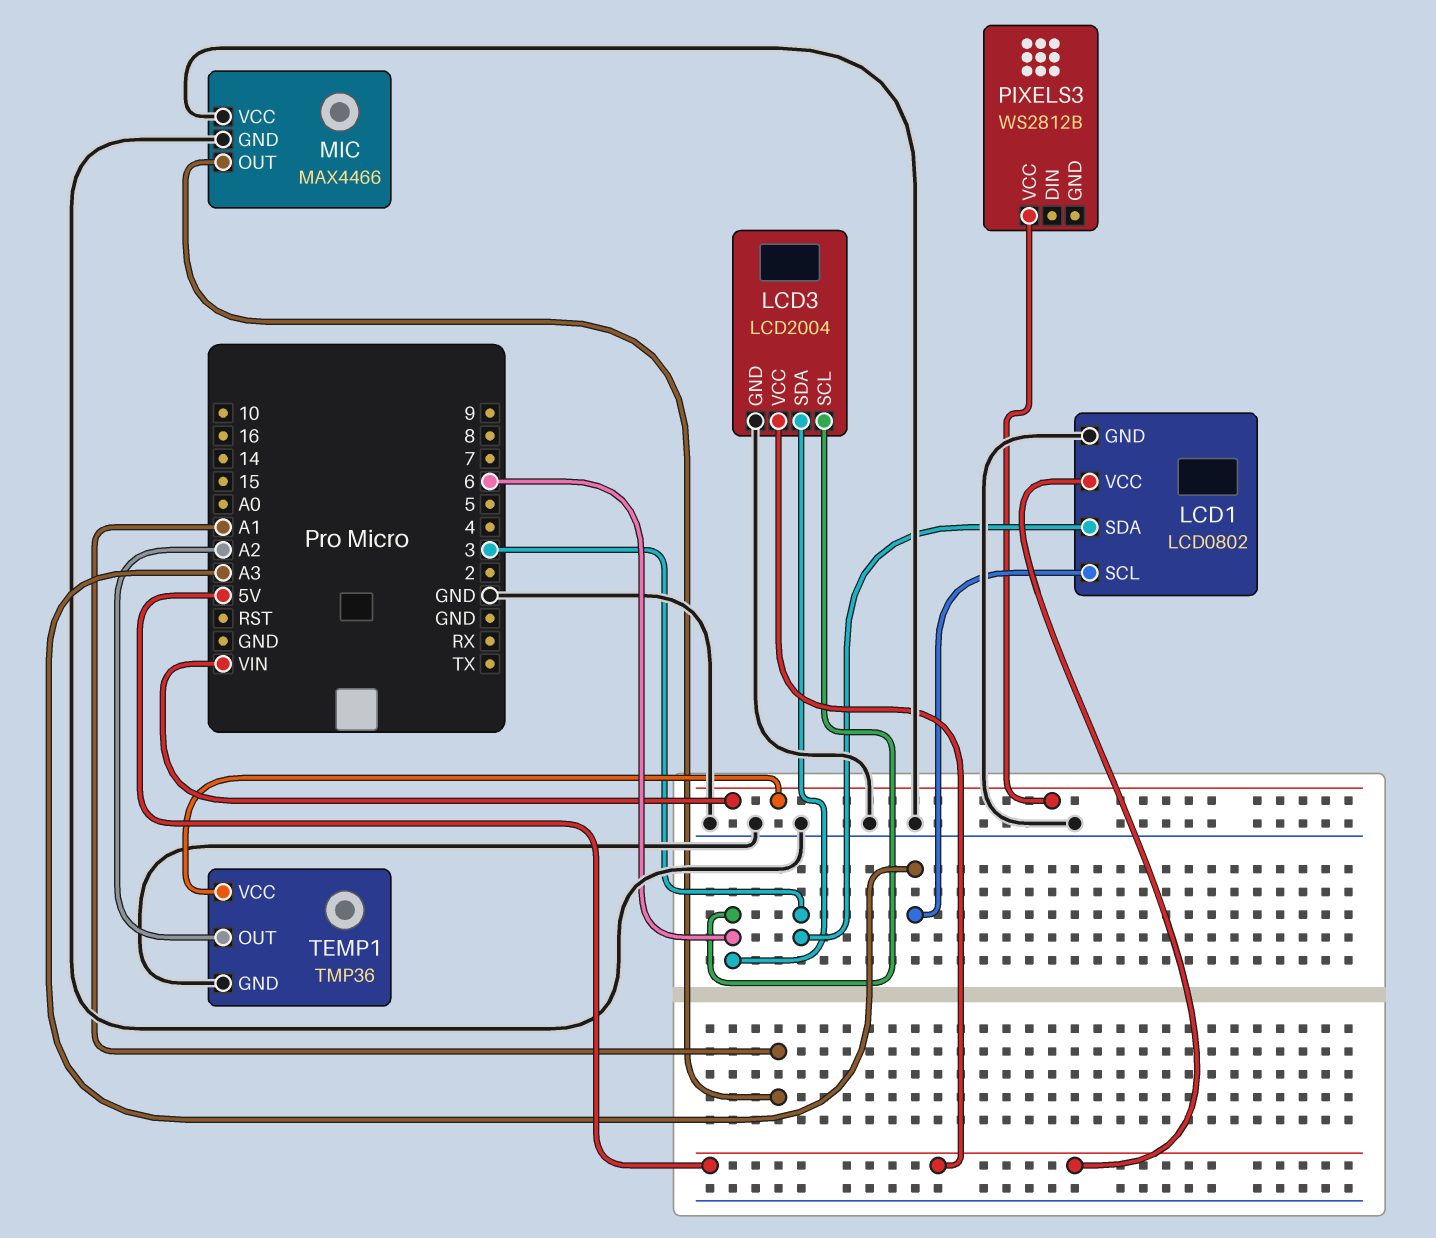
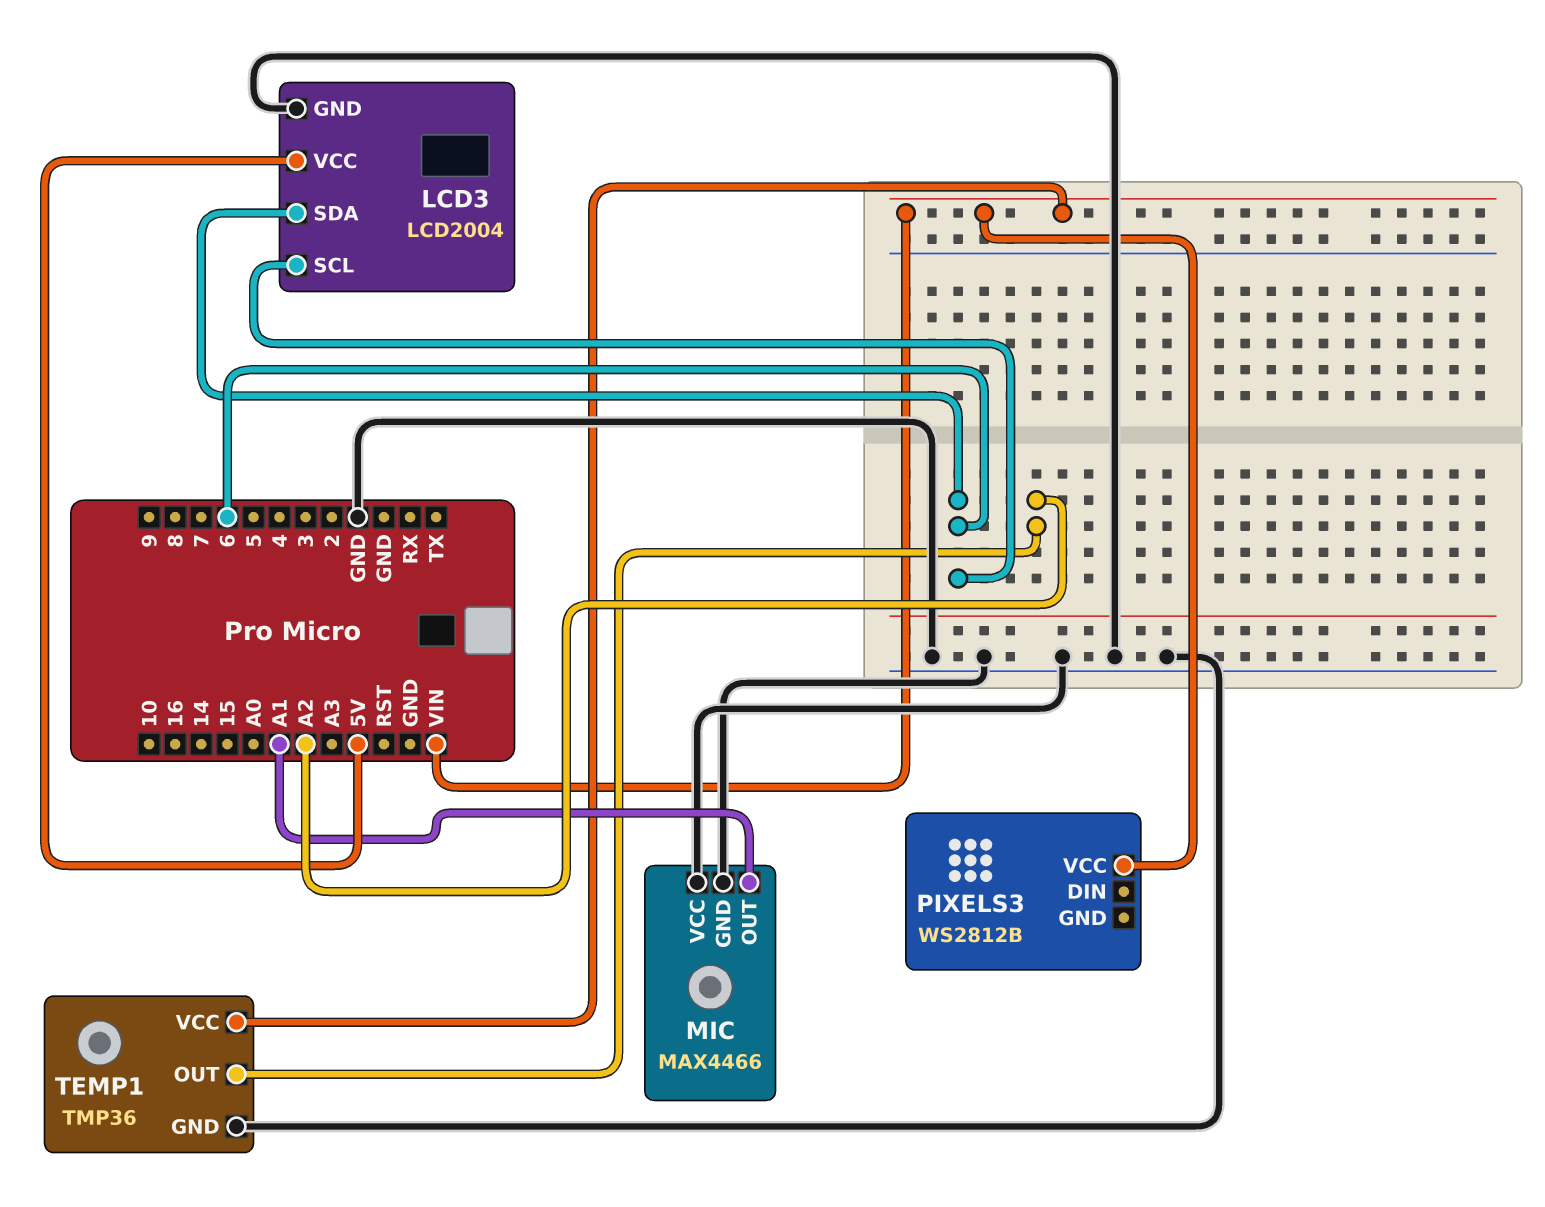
LCD1: LCD0802 -> none
LCD1 pin GND: GND -> none
LCD1 pin SCL: A3 -> none
LCD1 pin SDA: 3 -> none
LCD1 pin VCC: 5V -> none

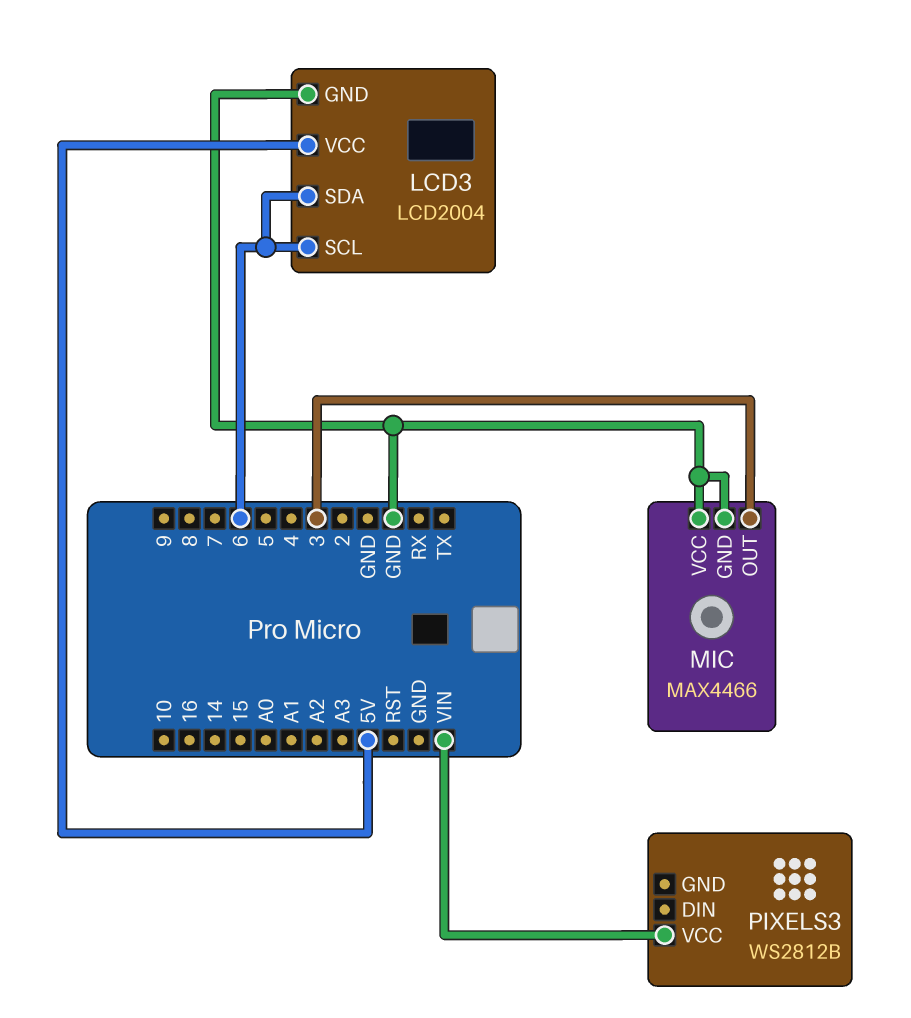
MIC pin OUT: A1 -> 3
TEMP1: TMP36 -> none
TEMP1 pin GND: GND -> none
TEMP1 pin OUT: A2 -> none
TEMP1 pin VCC: VIN -> none

